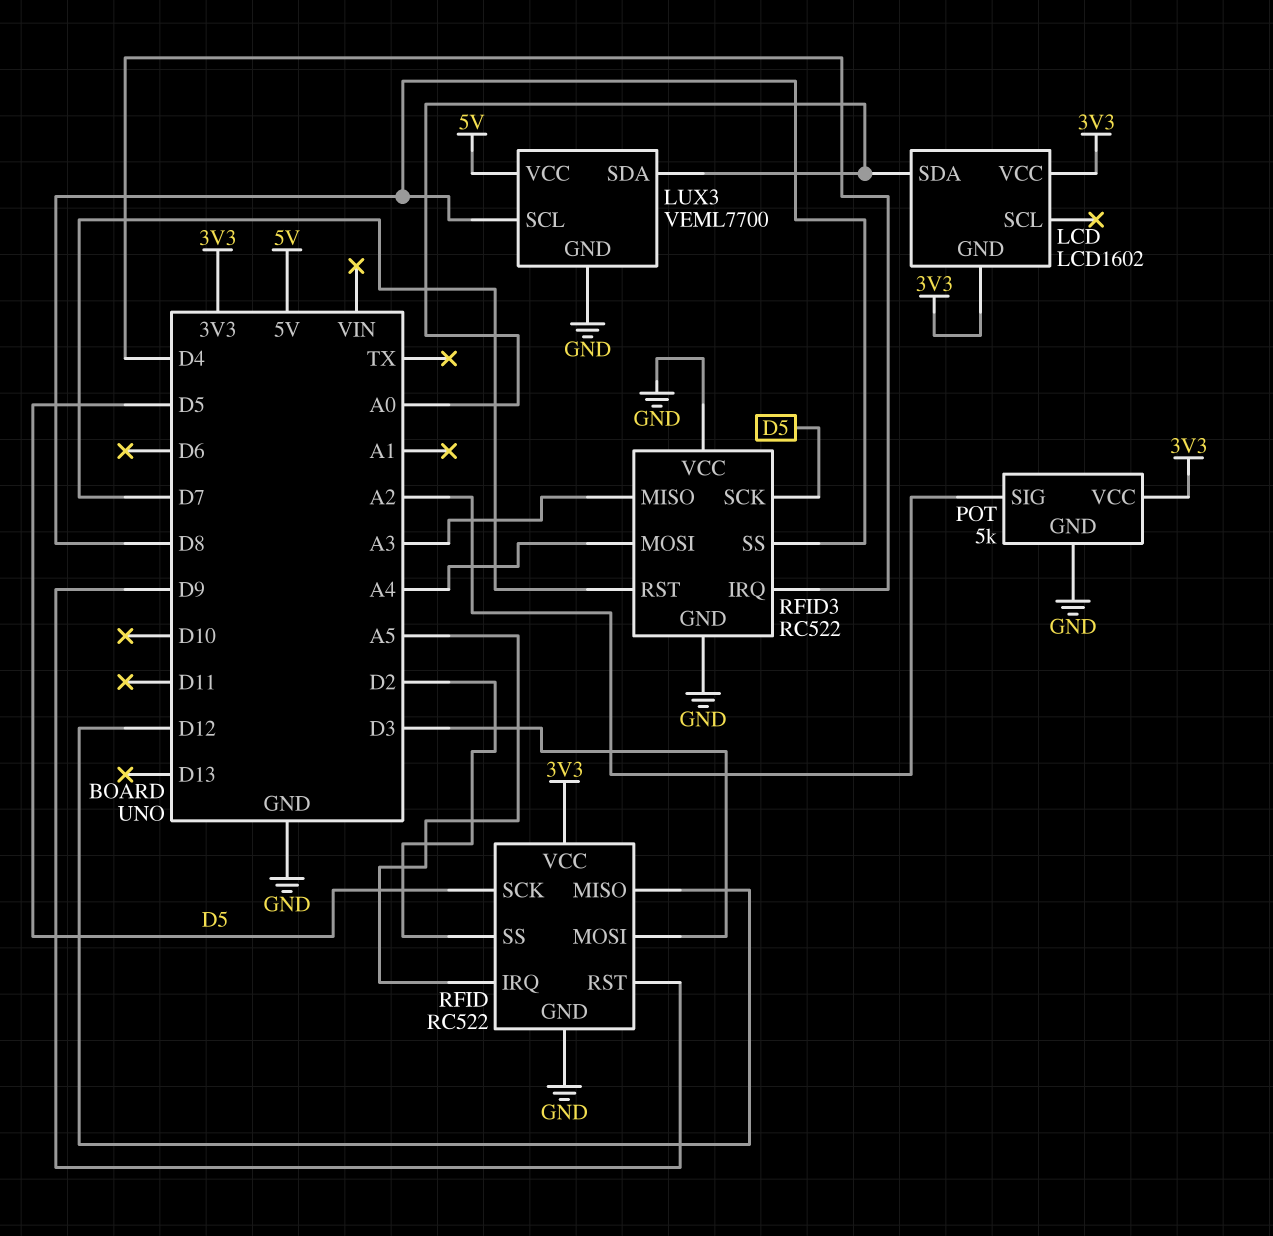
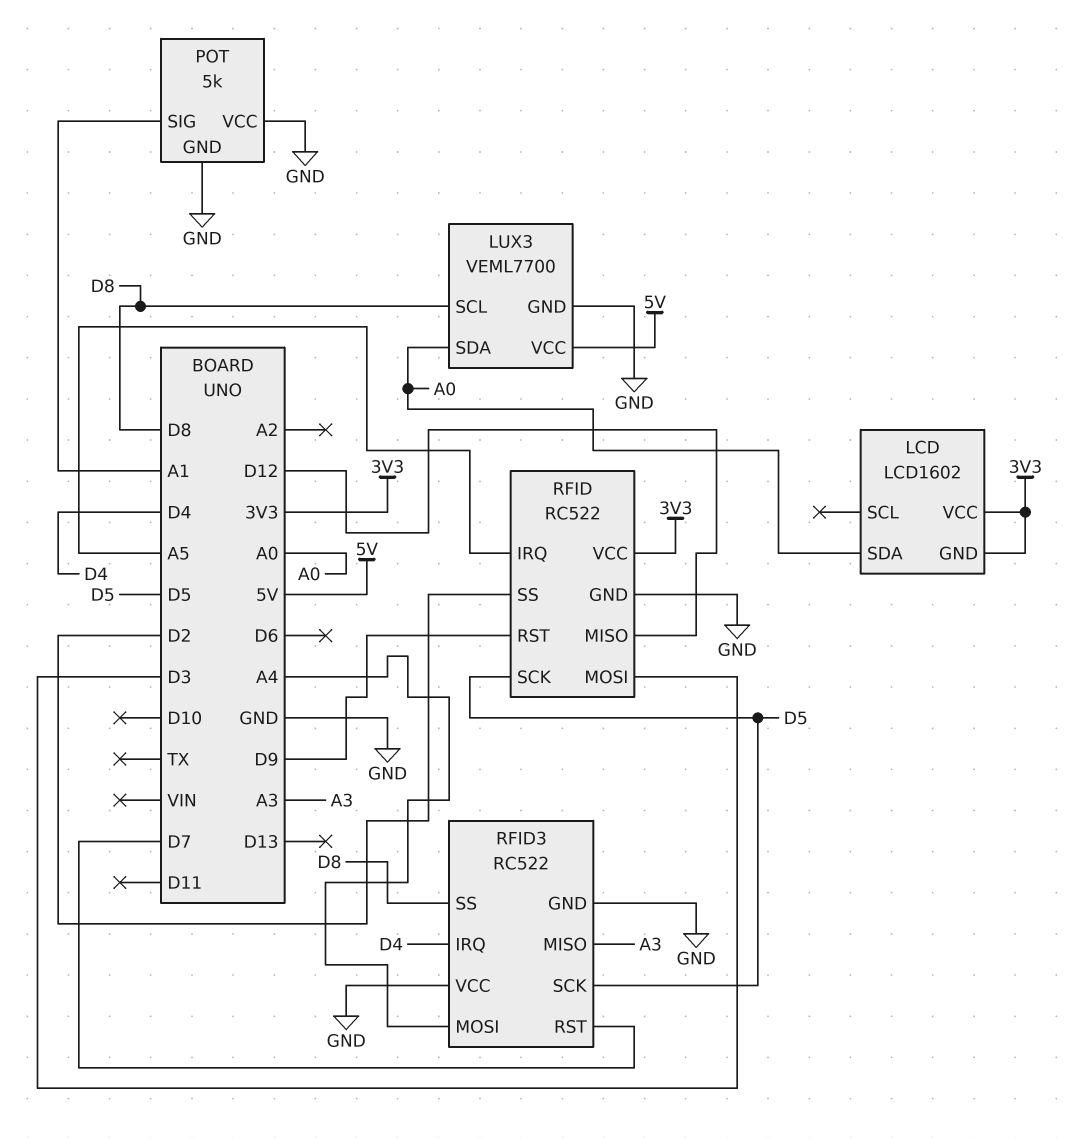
POT pin SIG: A2 -> A1
POT pin VCC: 3V3 -> GND

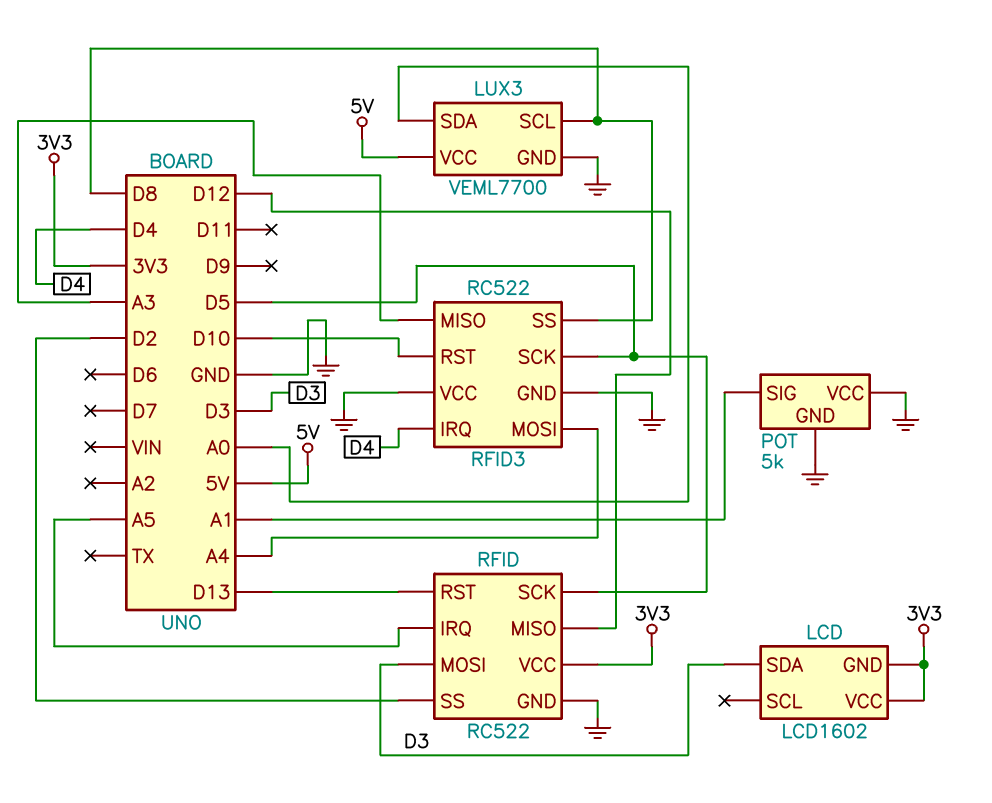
LCD pin SDA: A0 -> D3
RFID pin RST: D9 -> D13
RFID3 pin RST: D7 -> D10

